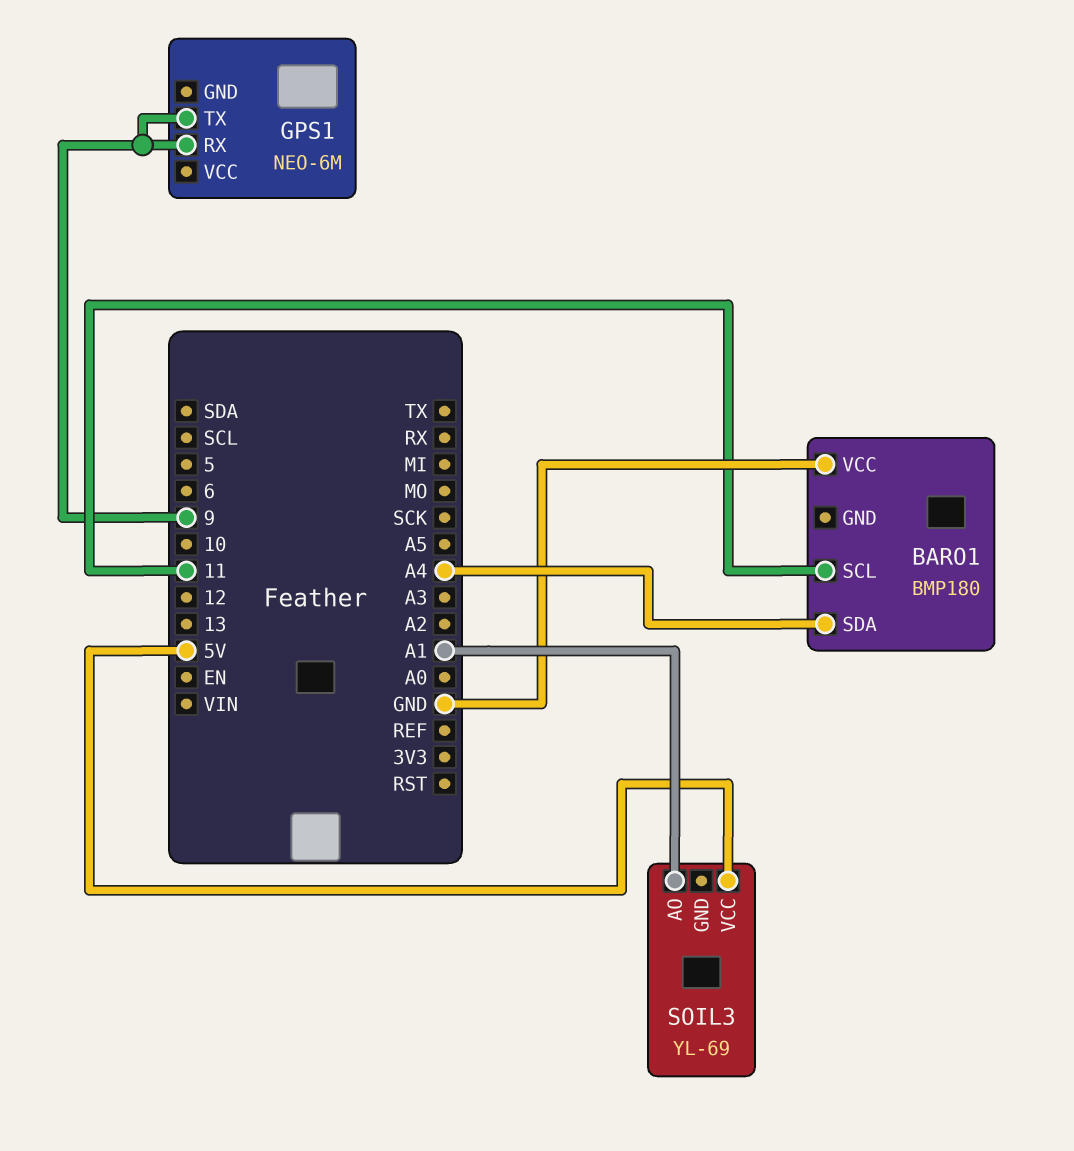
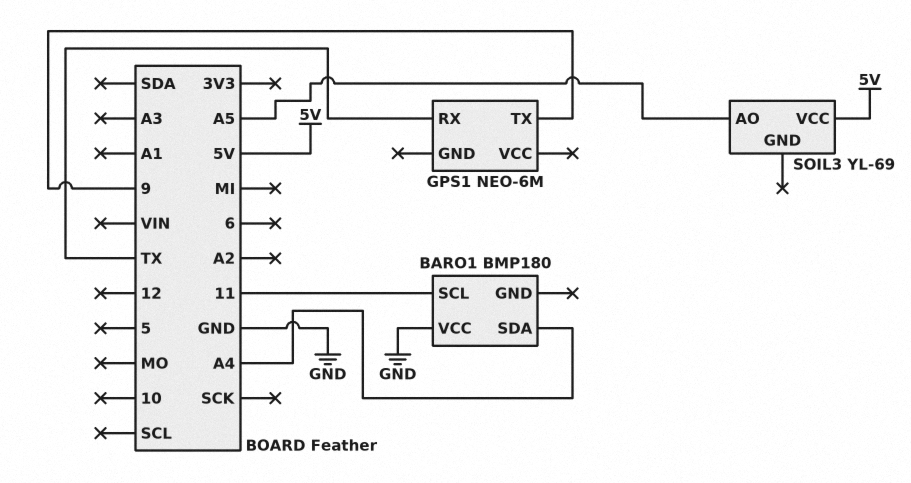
GPS1 pin RX: 9 -> TX
SOIL3 pin AO: A1 -> A5

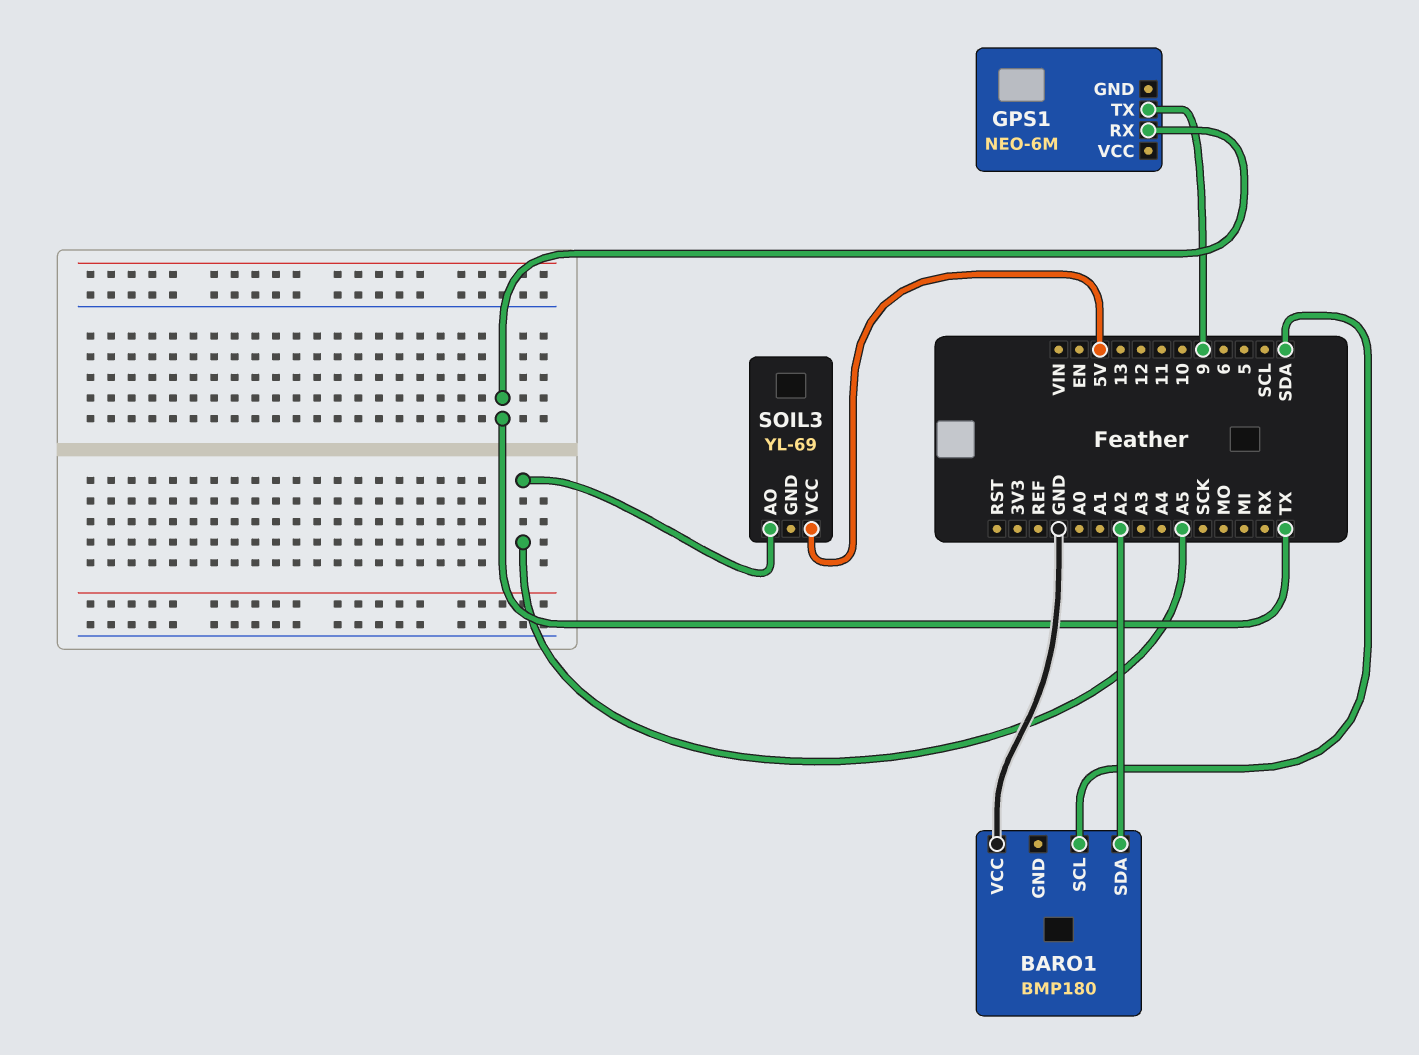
BARO1 pin SCL: 11 -> SDA
BARO1 pin SDA: A4 -> A2

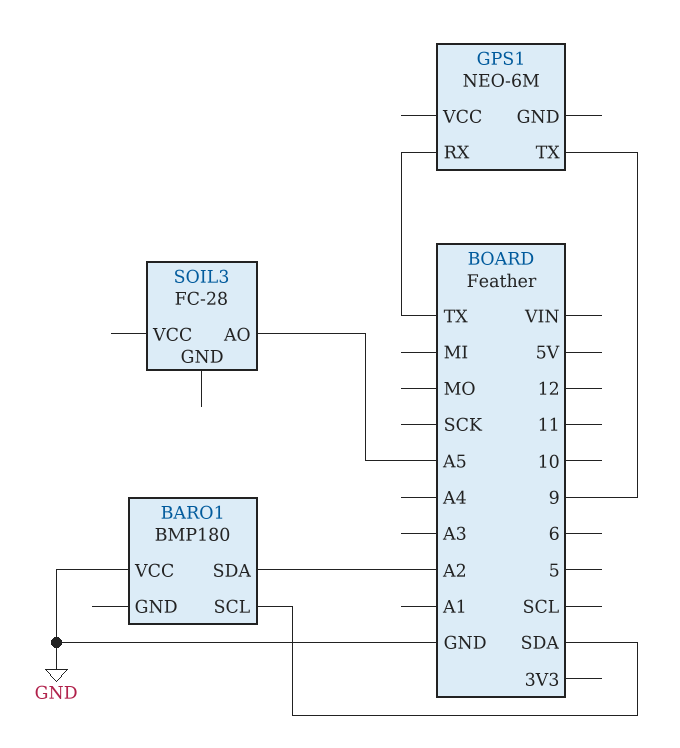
SOIL3: YL-69 -> FC-28
SOIL3 pin VCC: 5V -> none

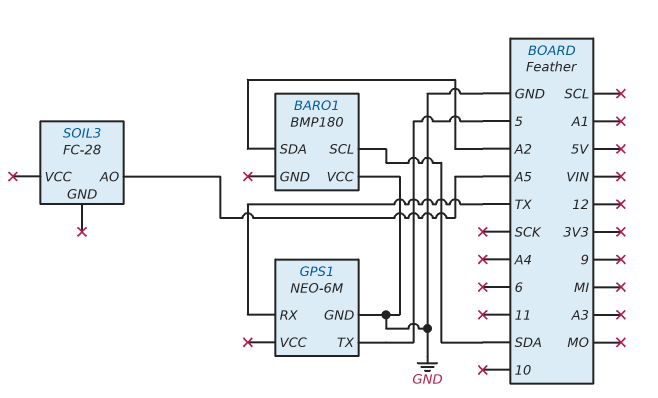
GPS1 pin GND: none -> GND
GPS1 pin TX: 9 -> 5

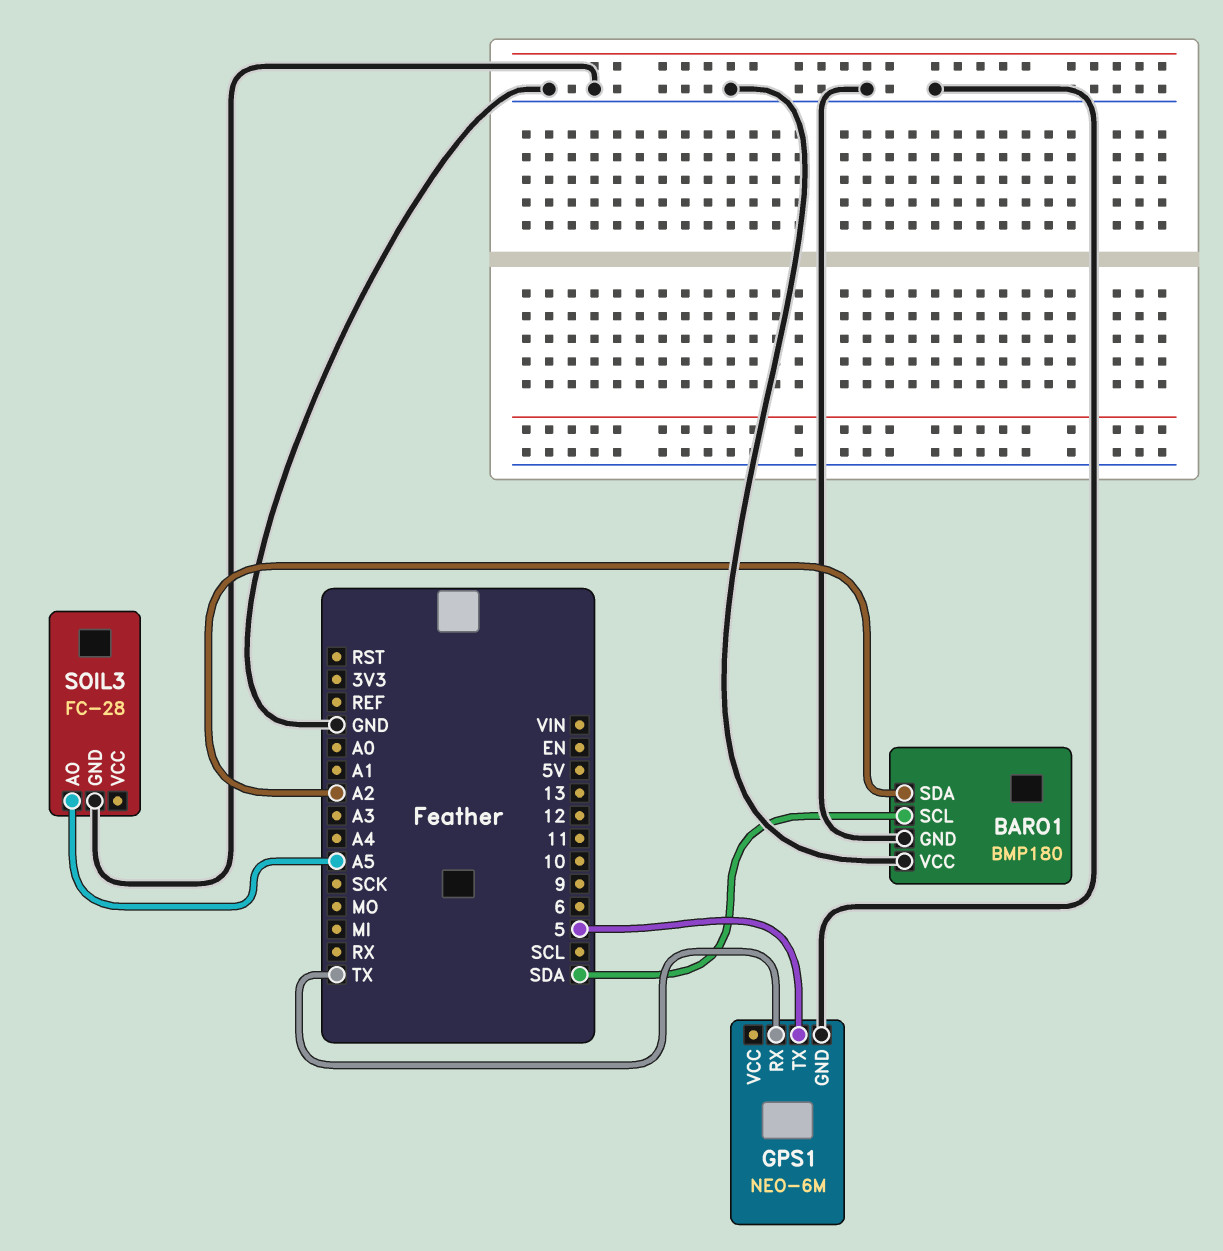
BARO1 pin GND: none -> GND
SOIL3 pin GND: none -> GND

